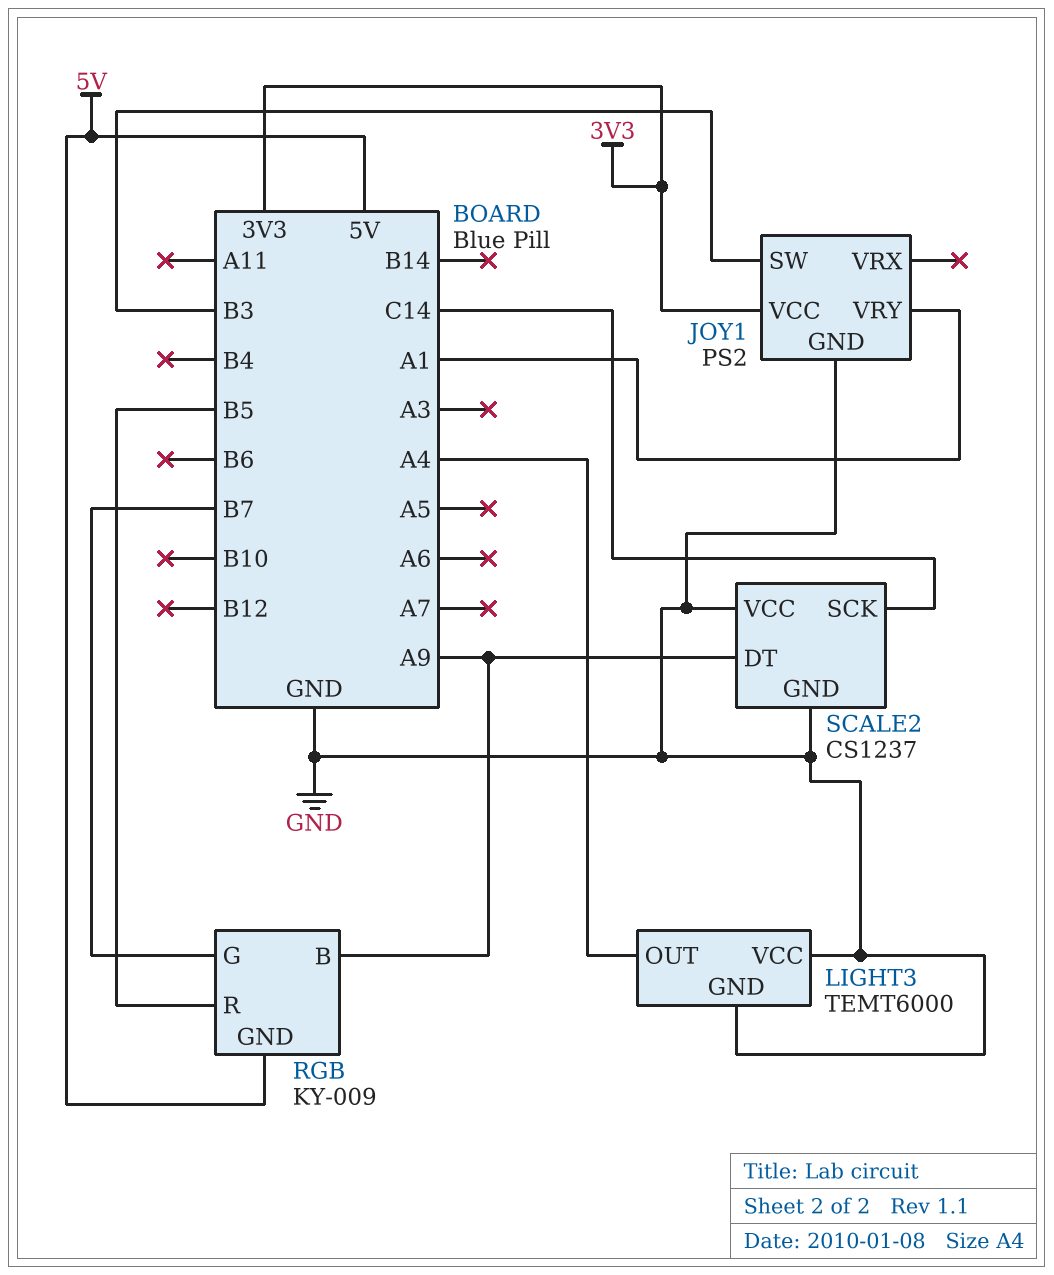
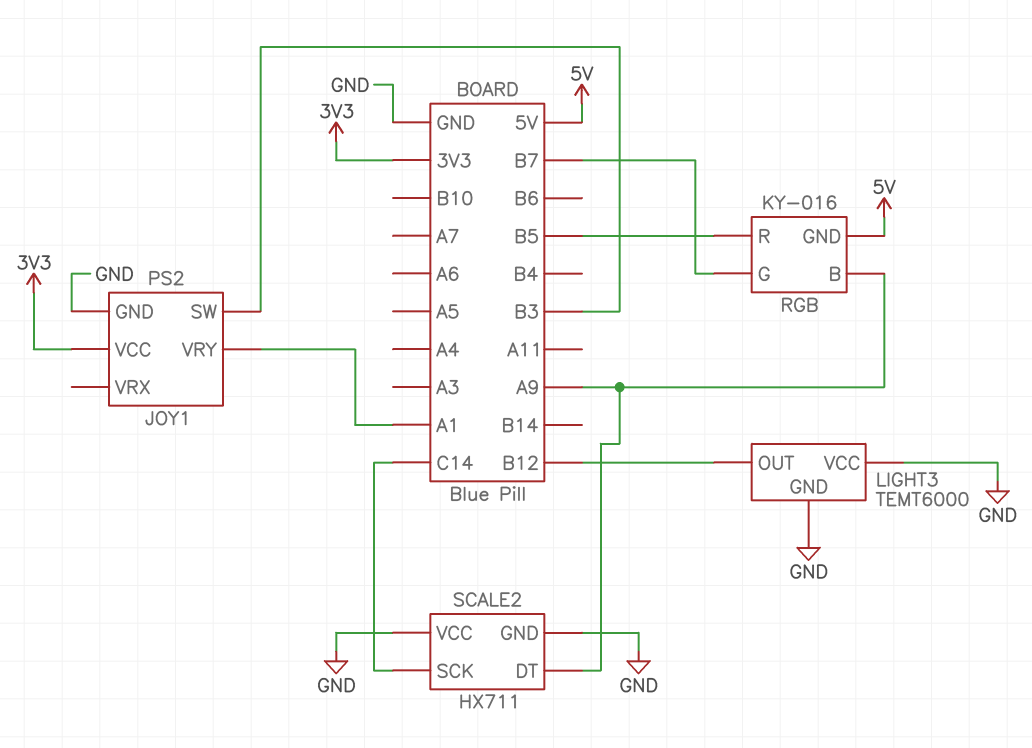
LIGHT3 pin OUT: A4 -> B12
RGB: KY-009 -> KY-016
SCALE2: CS1237 -> HX711

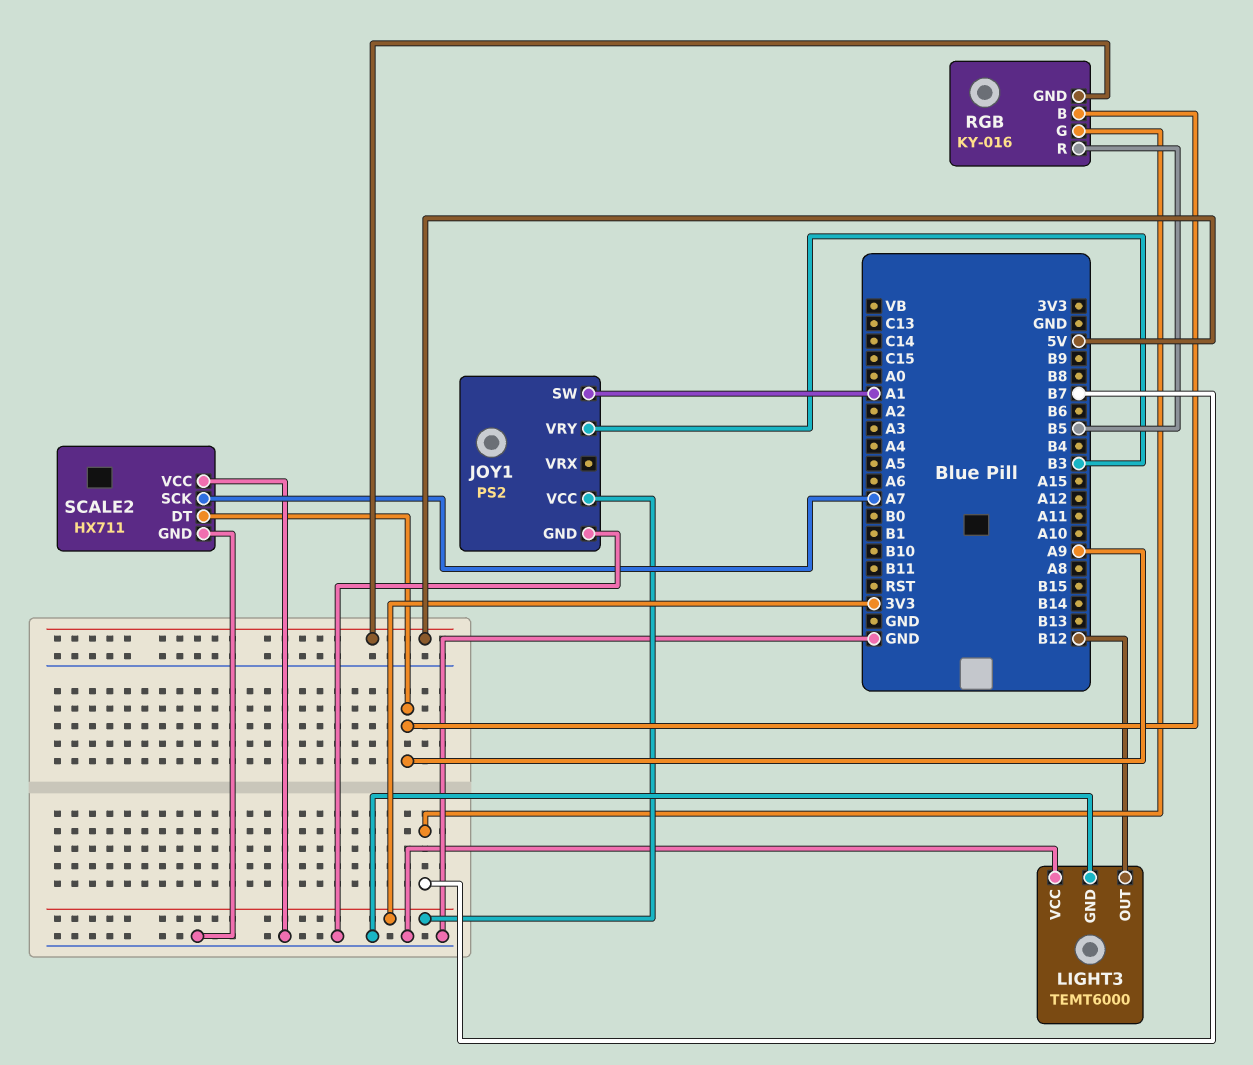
JOY1 pin SW: B3 -> A1
JOY1 pin VRY: A1 -> B3
SCALE2 pin SCK: C14 -> A7

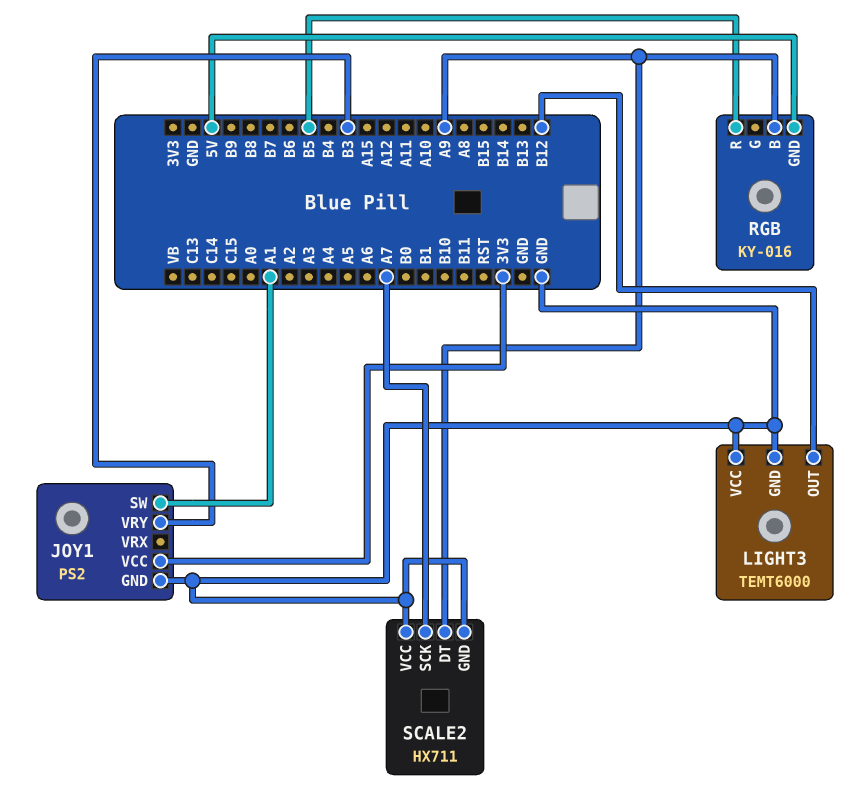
RGB pin G: B7 -> none

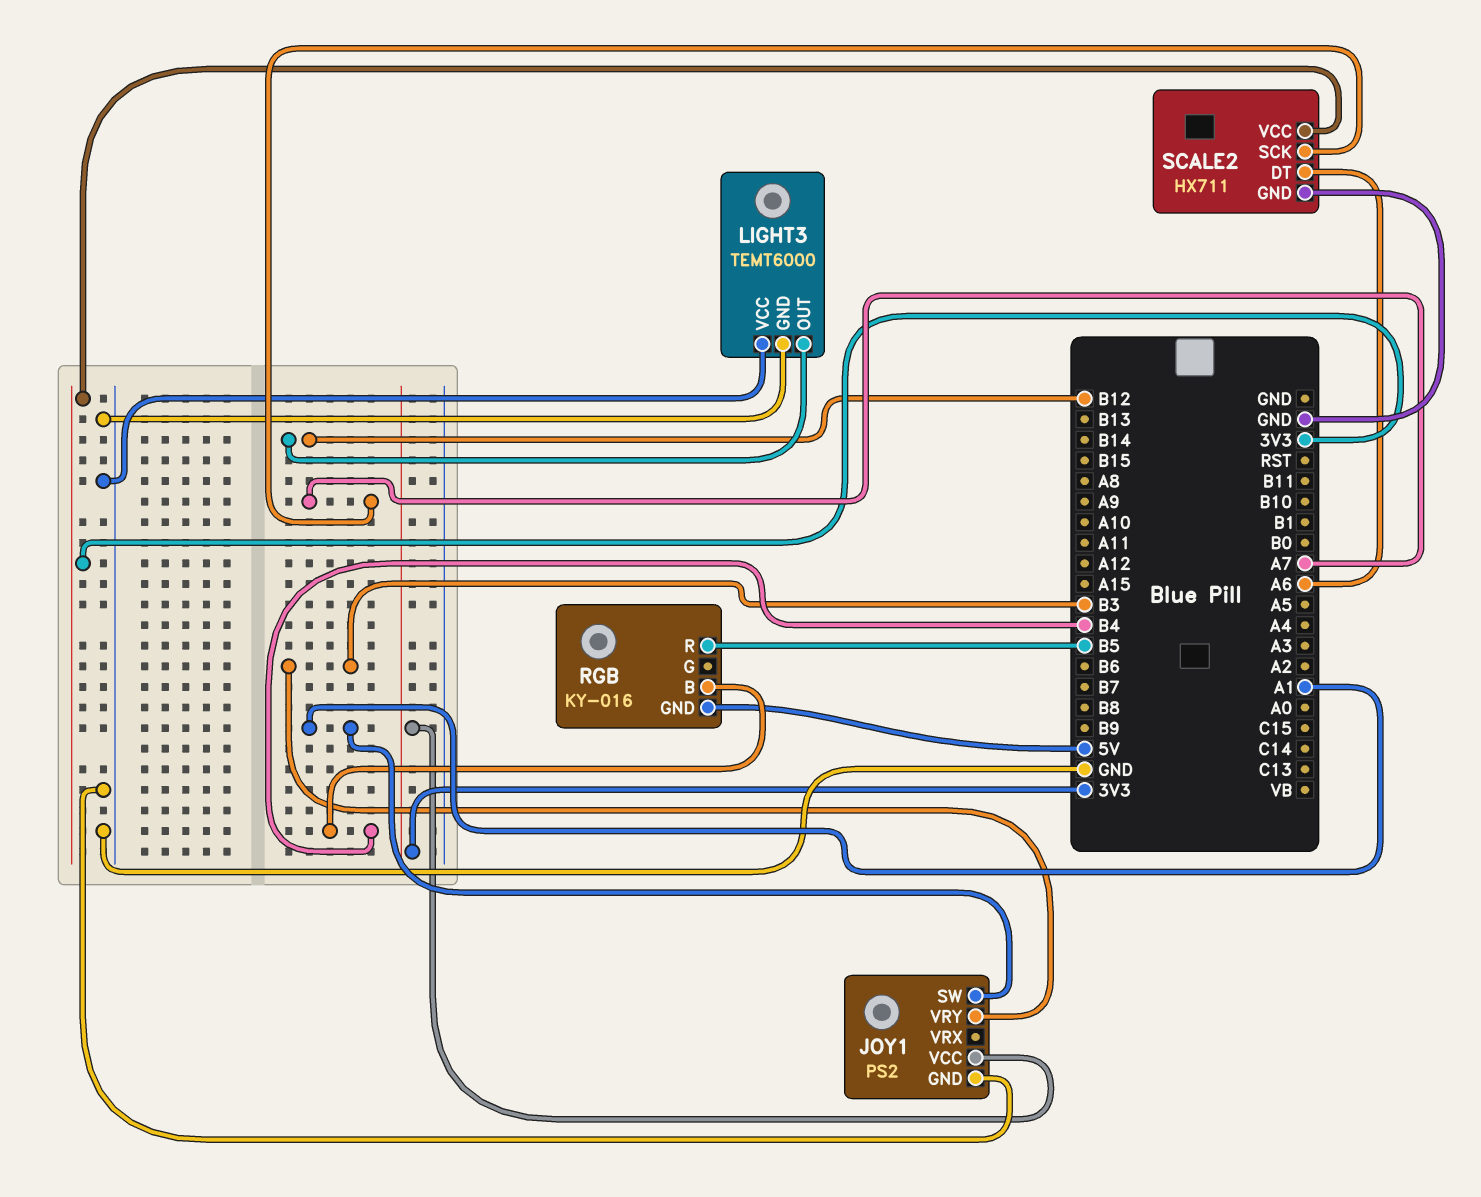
RGB pin B: A9 -> B4
SCALE2 pin DT: A9 -> A6
SCALE2 pin VCC: GND -> 3V3

